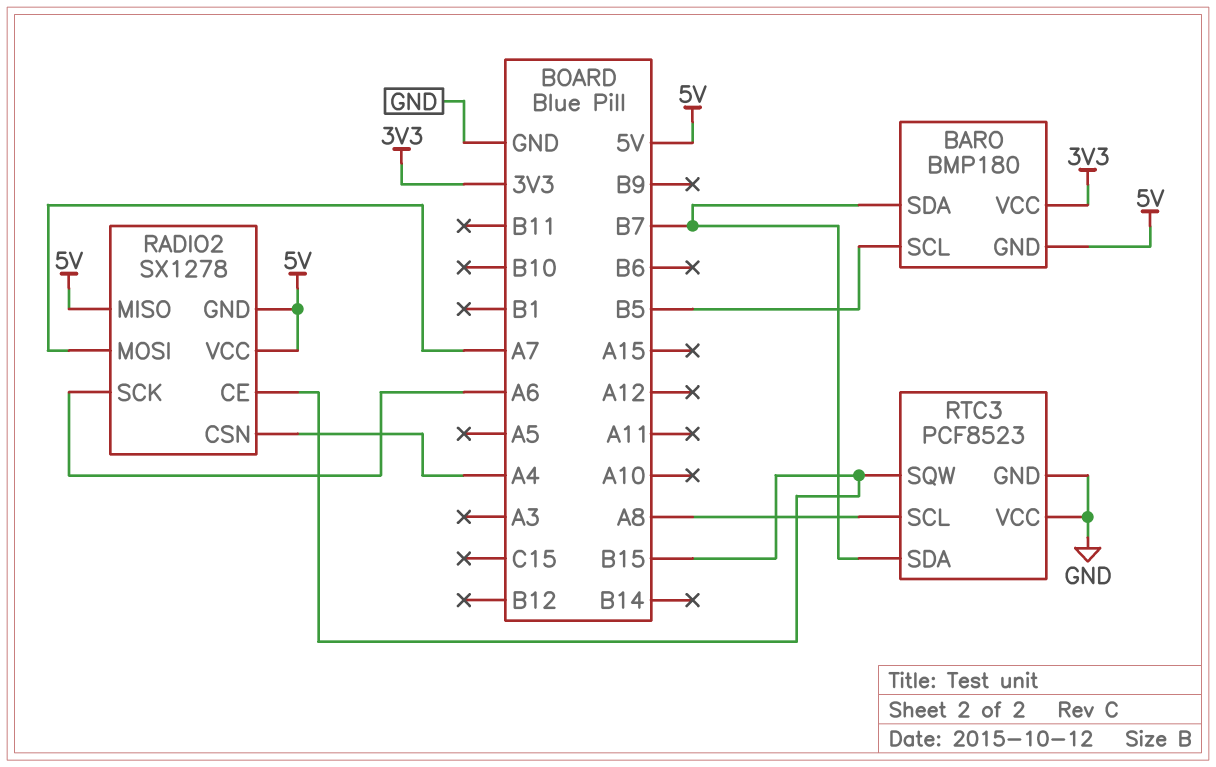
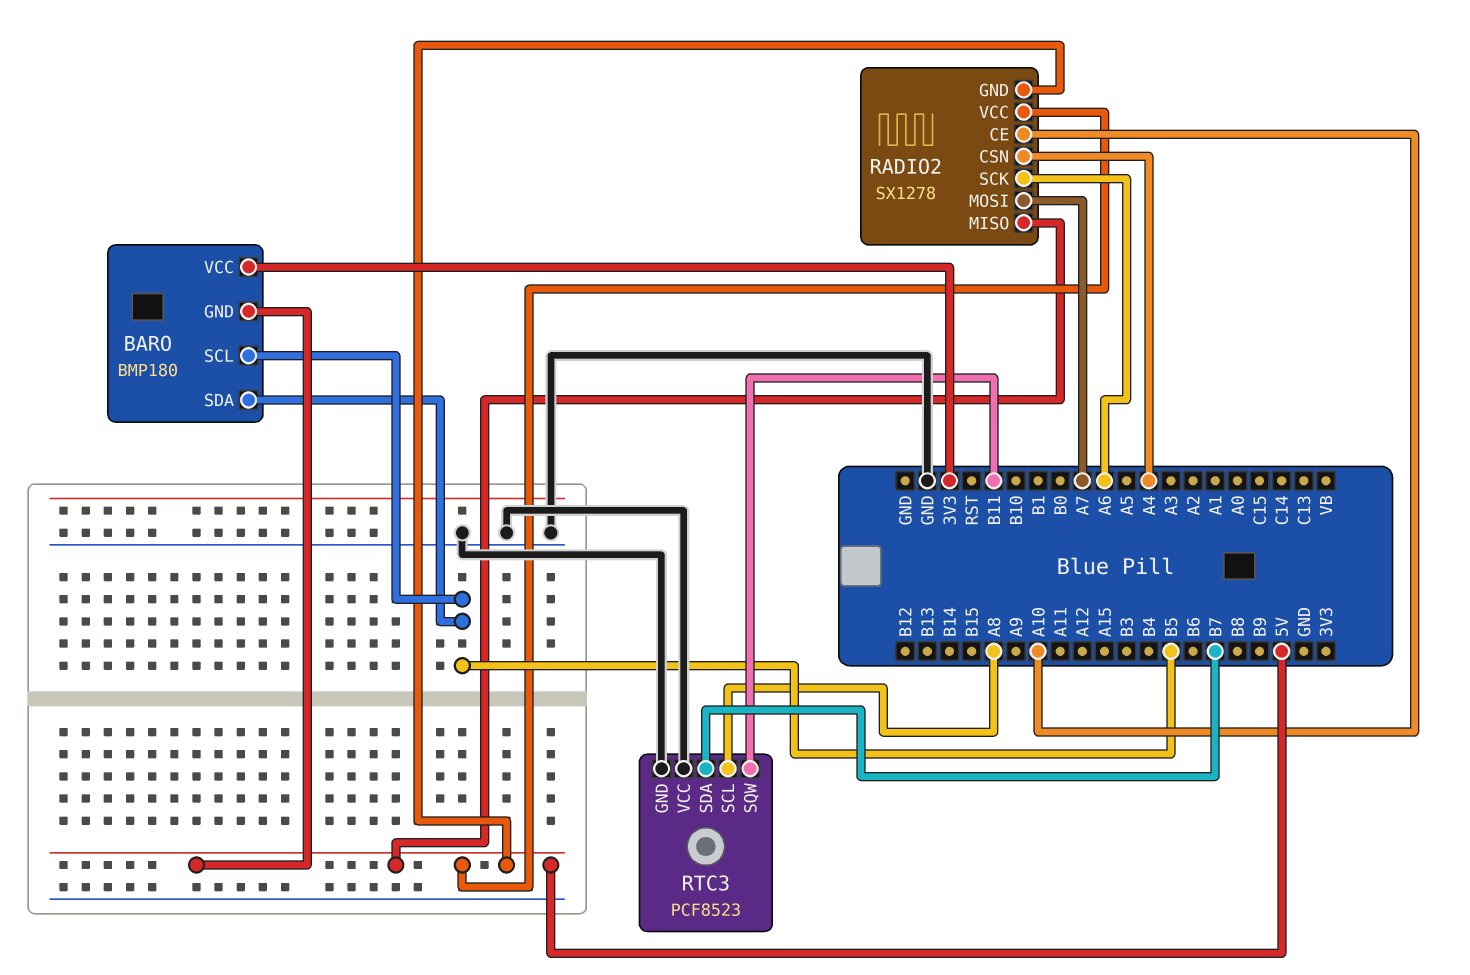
BARO pin SDA: B7 -> B5
RADIO2 pin CE: B15 -> A10
RTC3 pin SQW: B15 -> B11

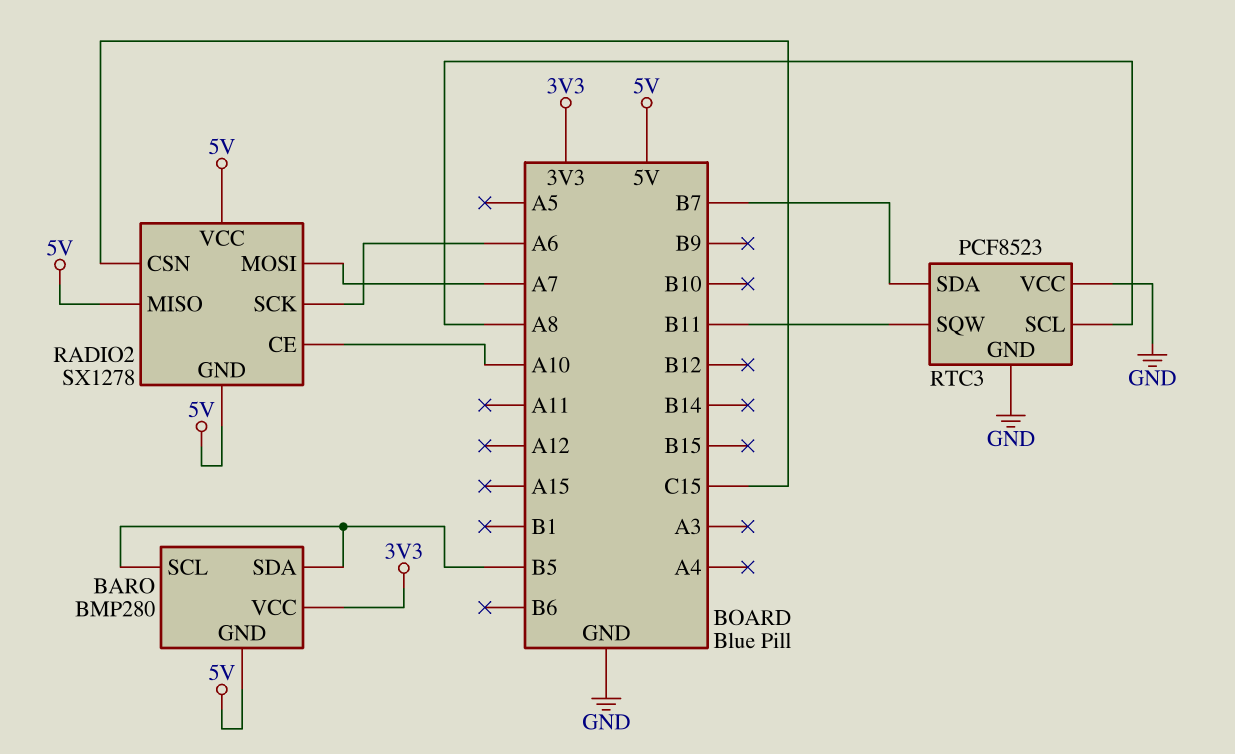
BARO: BMP180 -> BMP280
RADIO2 pin CSN: A4 -> C15

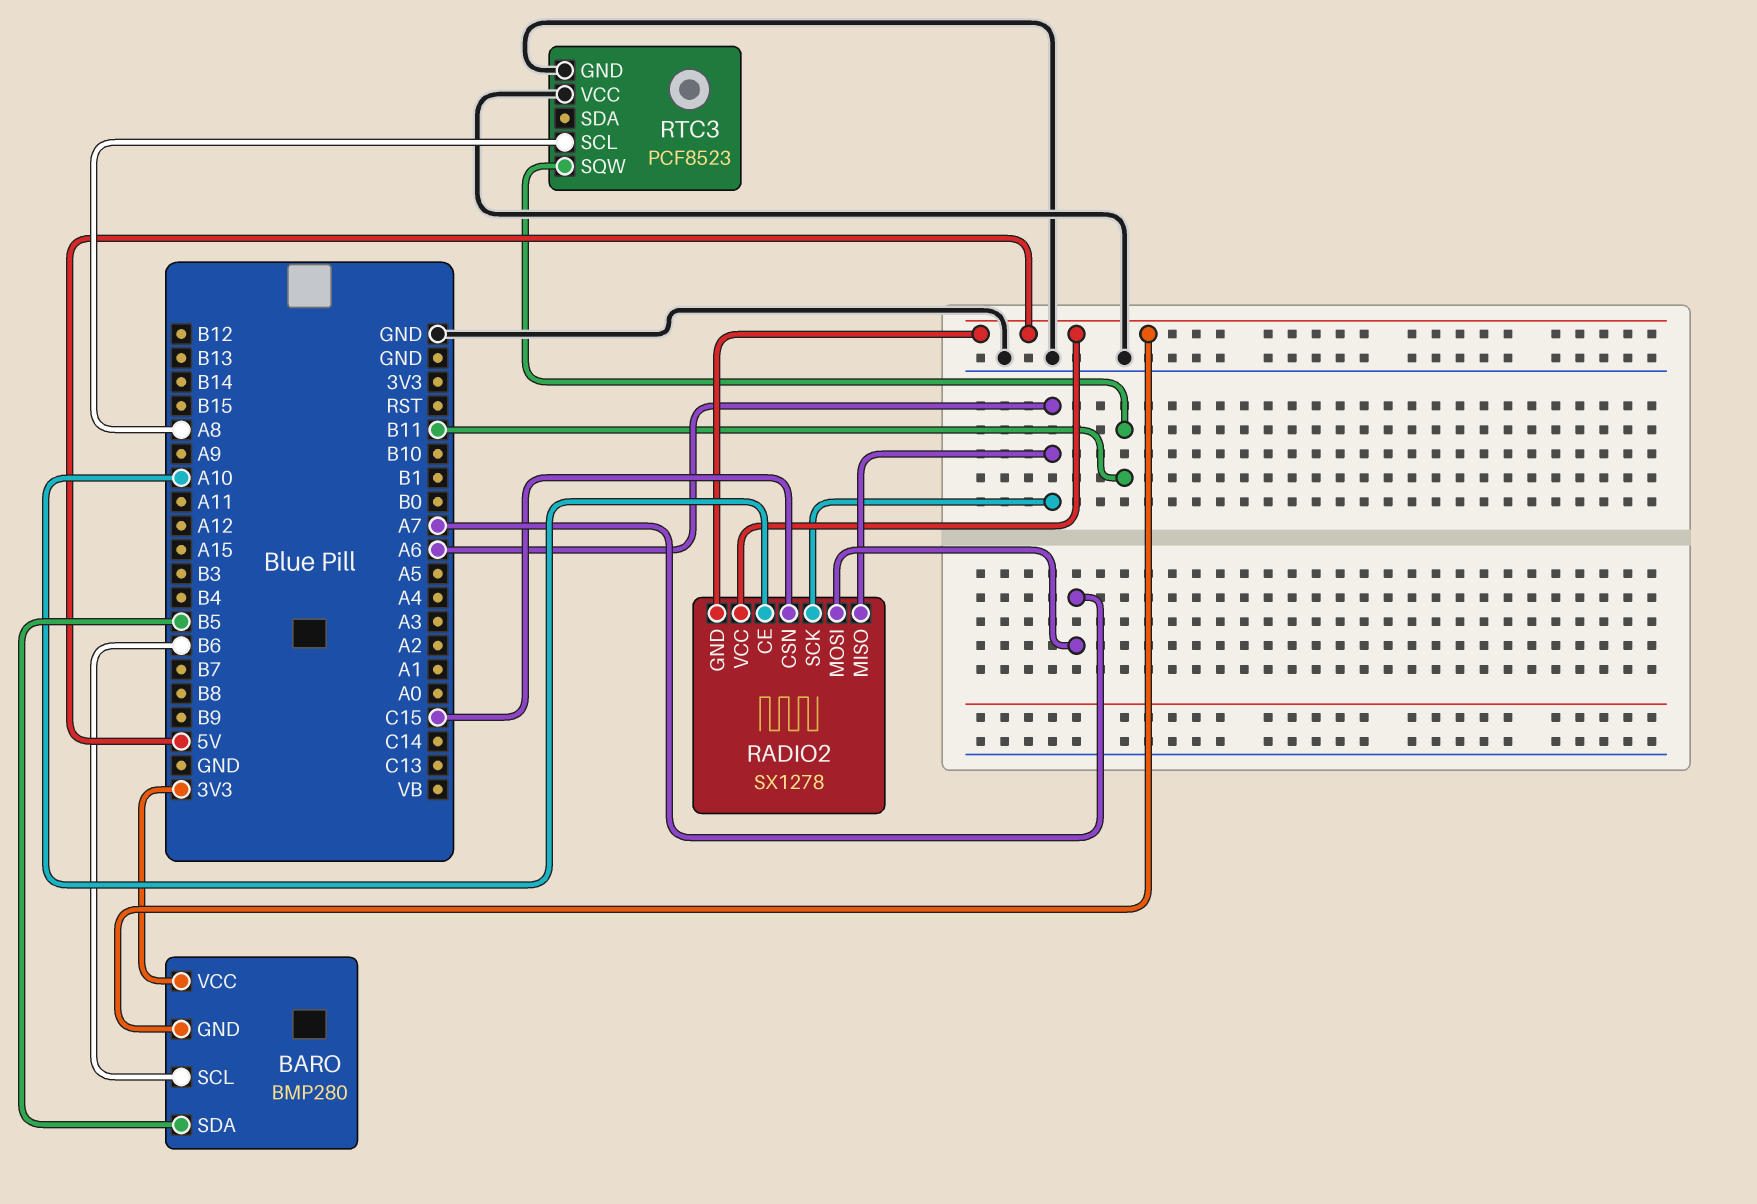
BARO pin SCL: B5 -> B6
RADIO2 pin MISO: 5V -> A6
RTC3 pin SDA: B7 -> none

